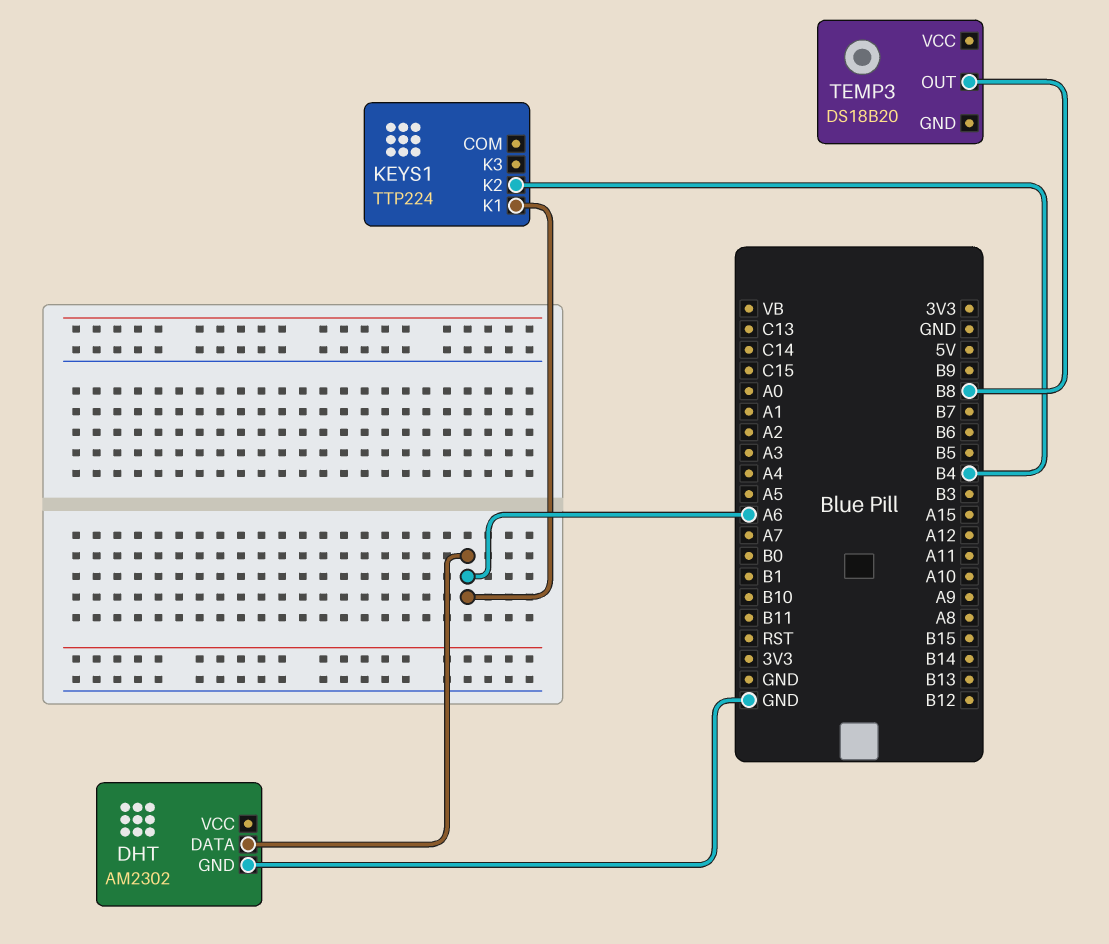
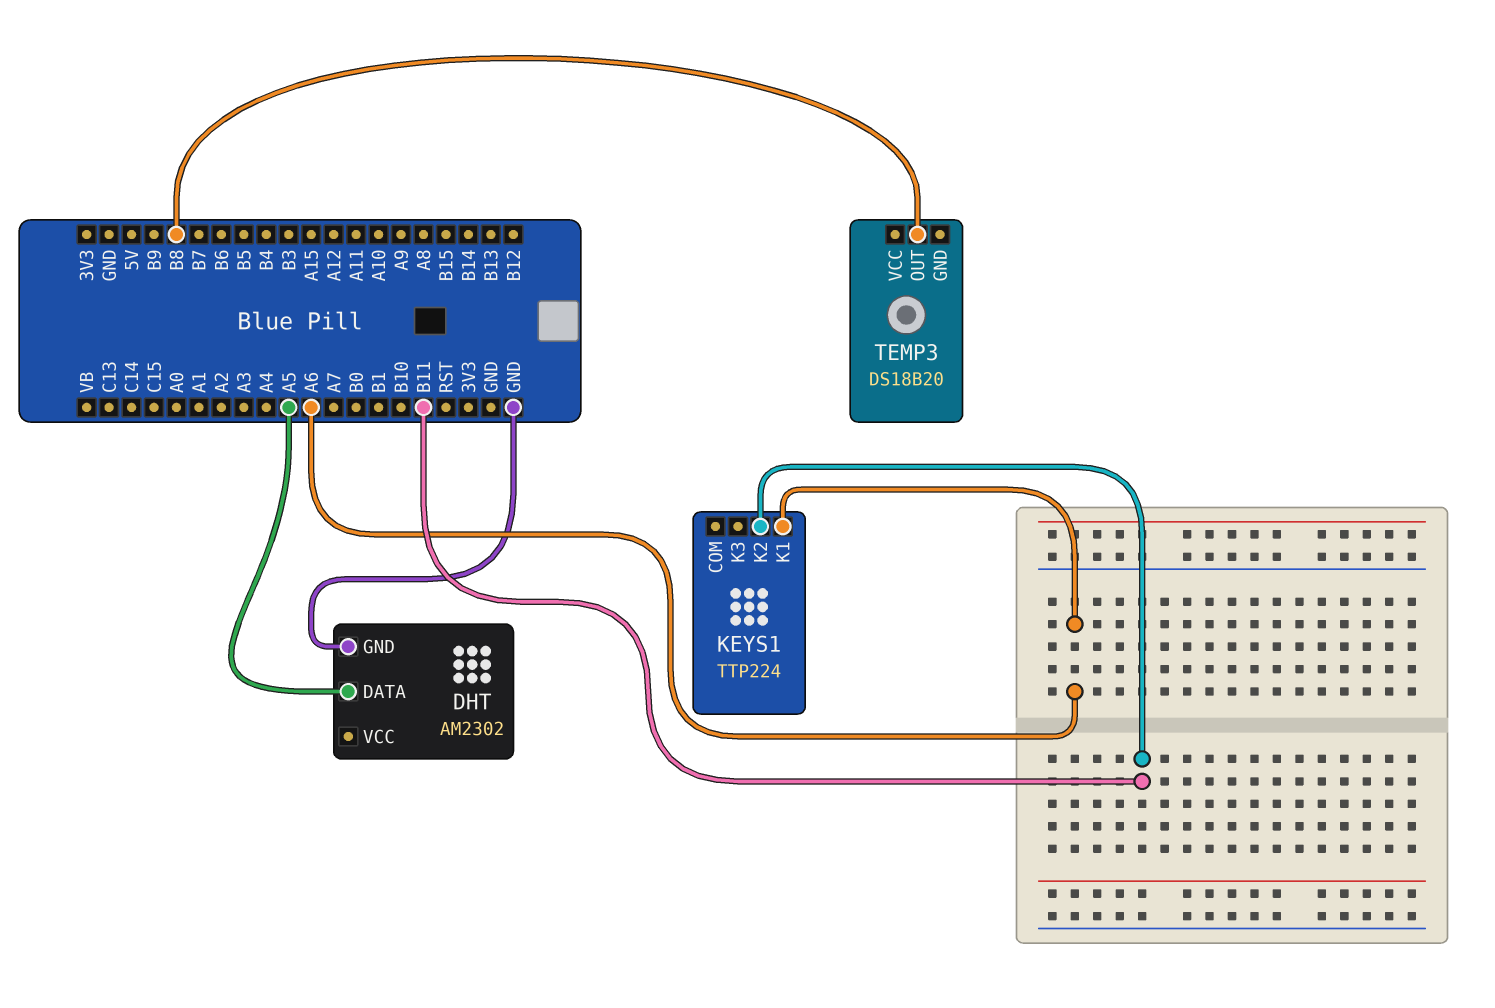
DHT pin DATA: A6 -> A5
KEYS1 pin K2: B4 -> B11

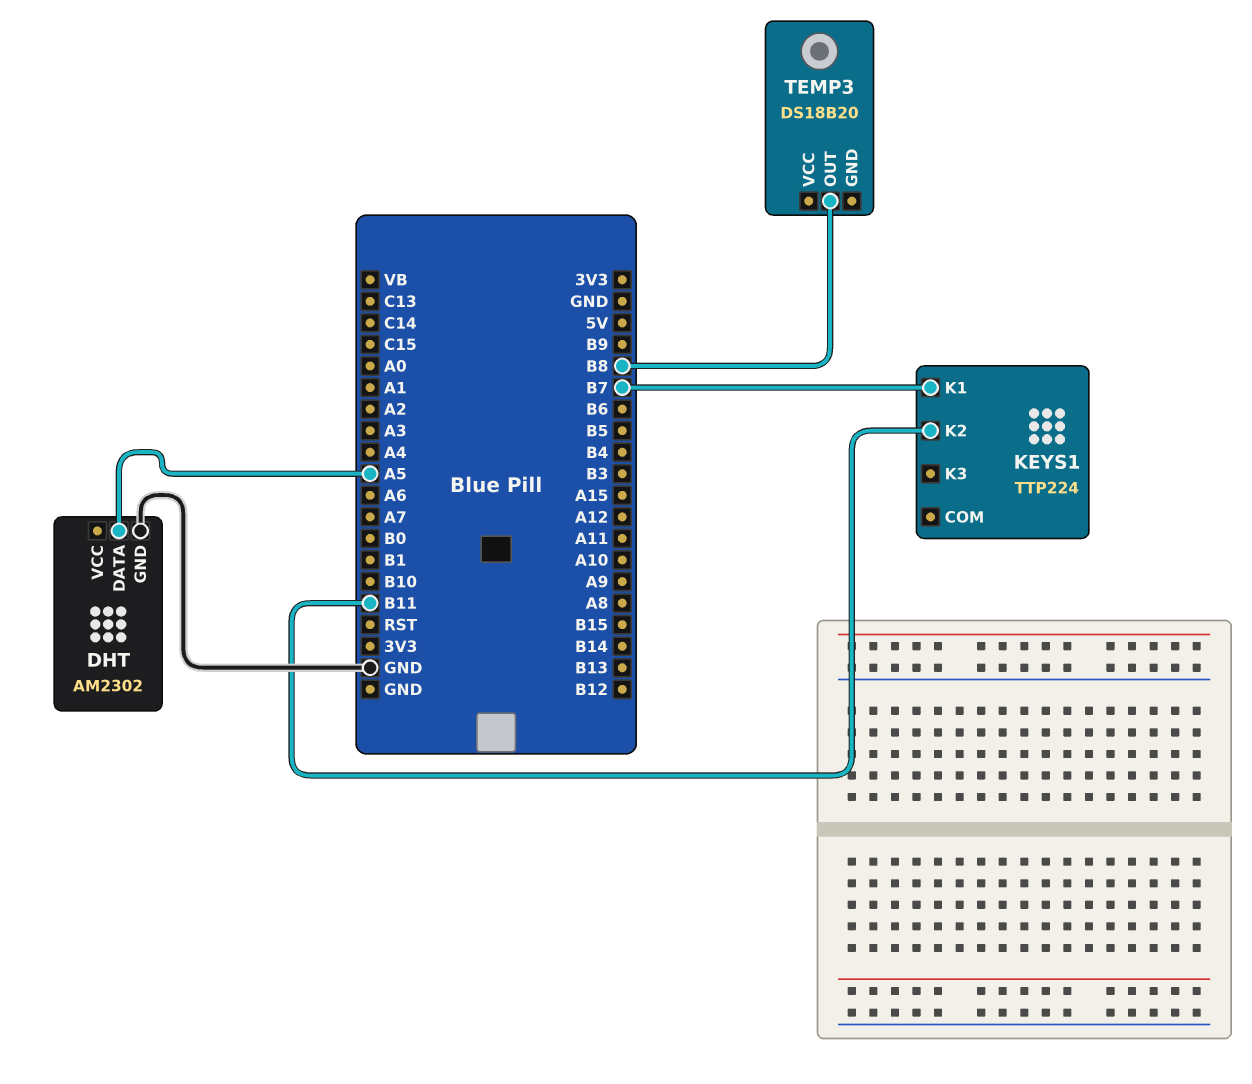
KEYS1 pin K1: A6 -> B7

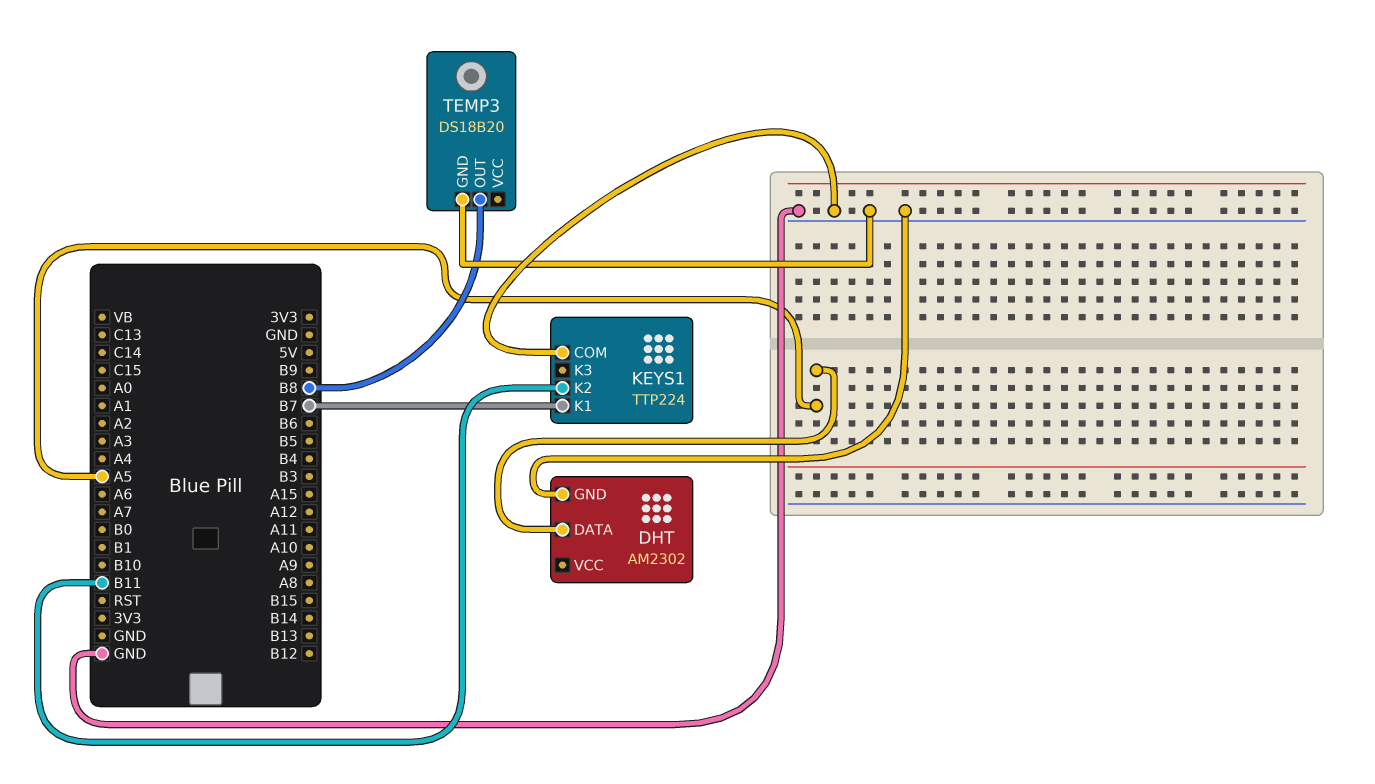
KEYS1 pin COM: none -> GND
TEMP3 pin GND: none -> GND

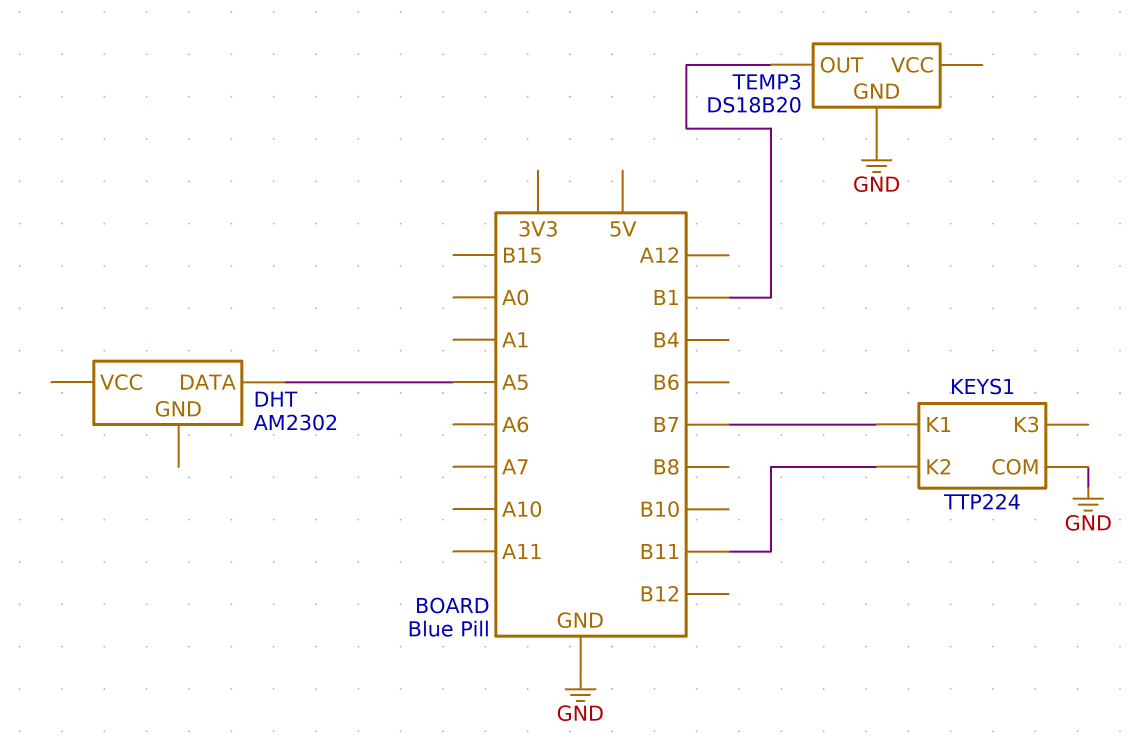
DHT pin GND: GND -> none
TEMP3 pin OUT: B8 -> B1

